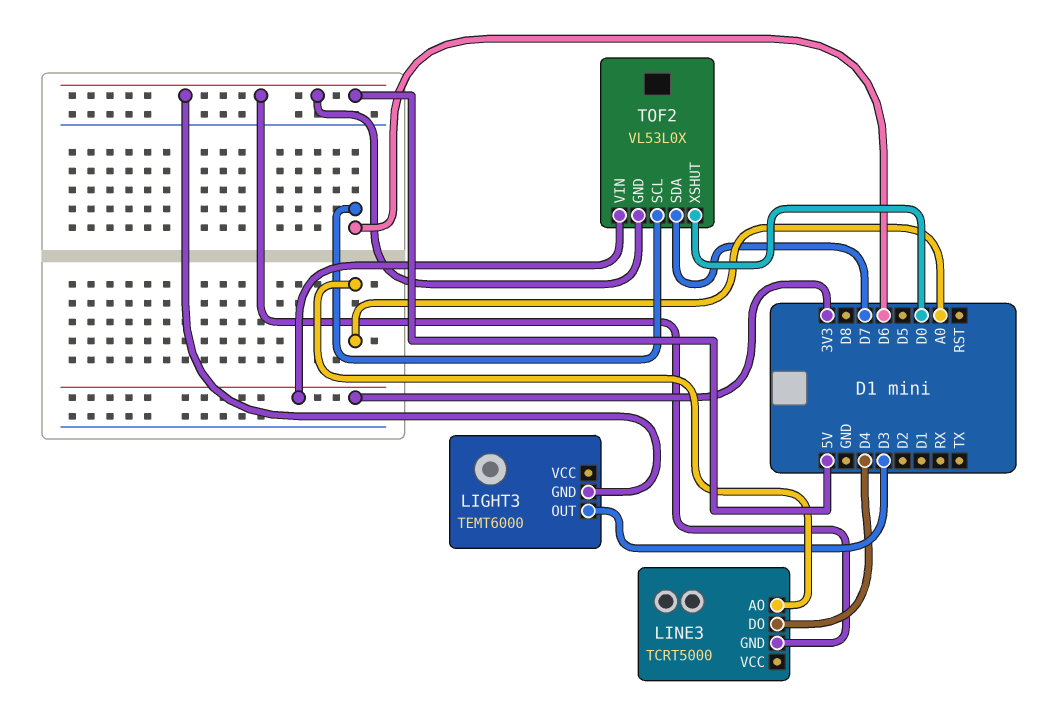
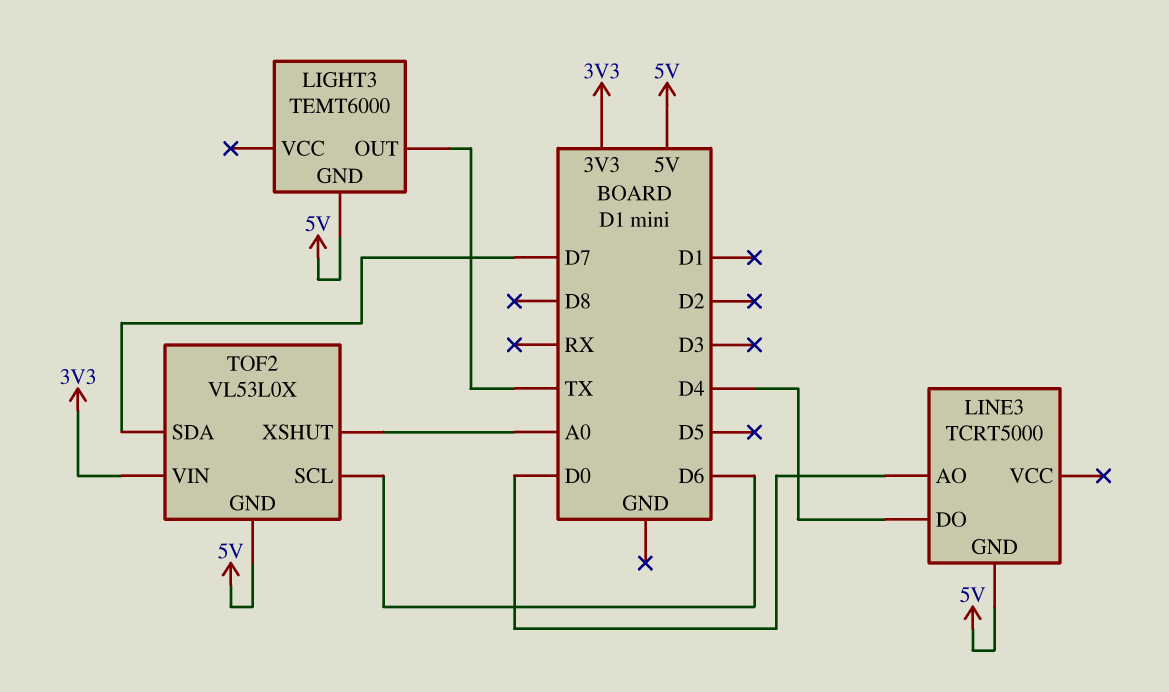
LIGHT3 pin OUT: D3 -> TX
LINE3 pin AO: A0 -> D0
TOF2 pin XSHUT: D0 -> A0

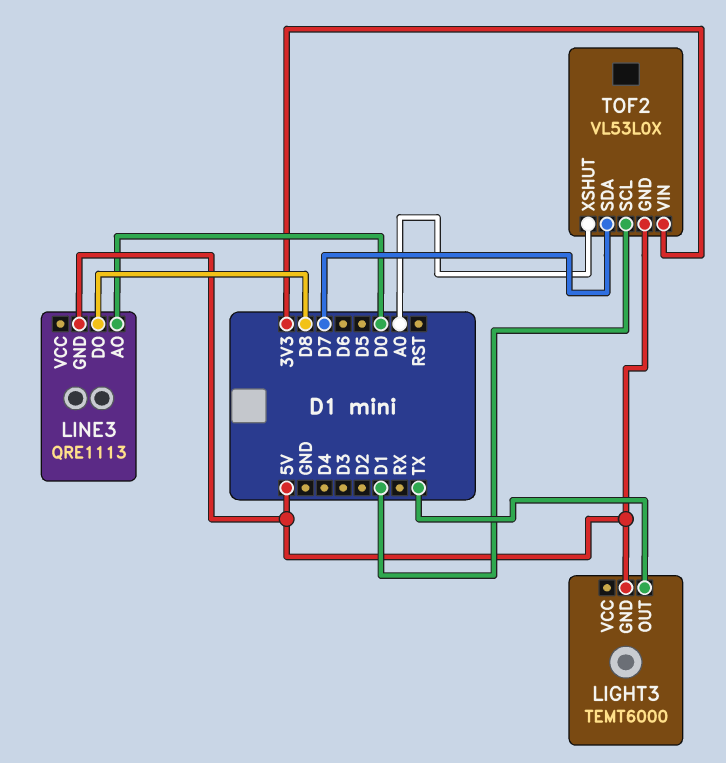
LINE3: TCRT5000 -> QRE1113
LINE3 pin DO: D4 -> D8
TOF2 pin SCL: D6 -> D1

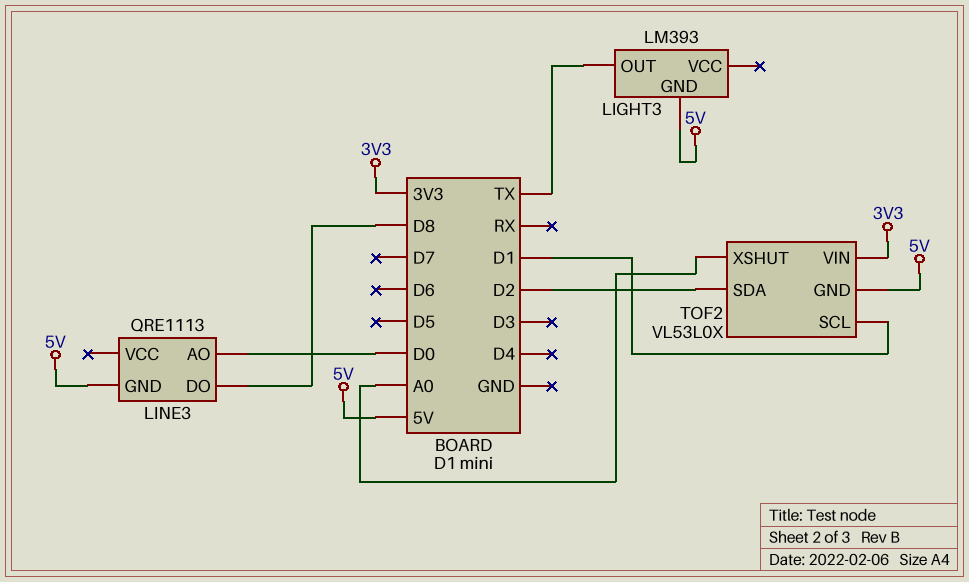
LIGHT3: TEMT6000 -> LM393
TOF2 pin SDA: D7 -> D2

